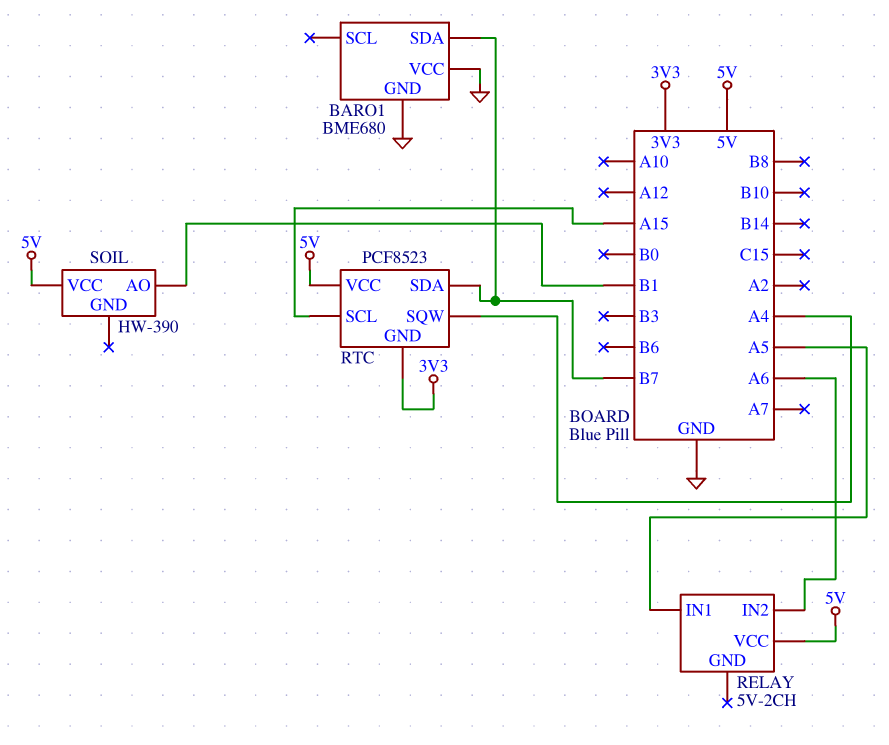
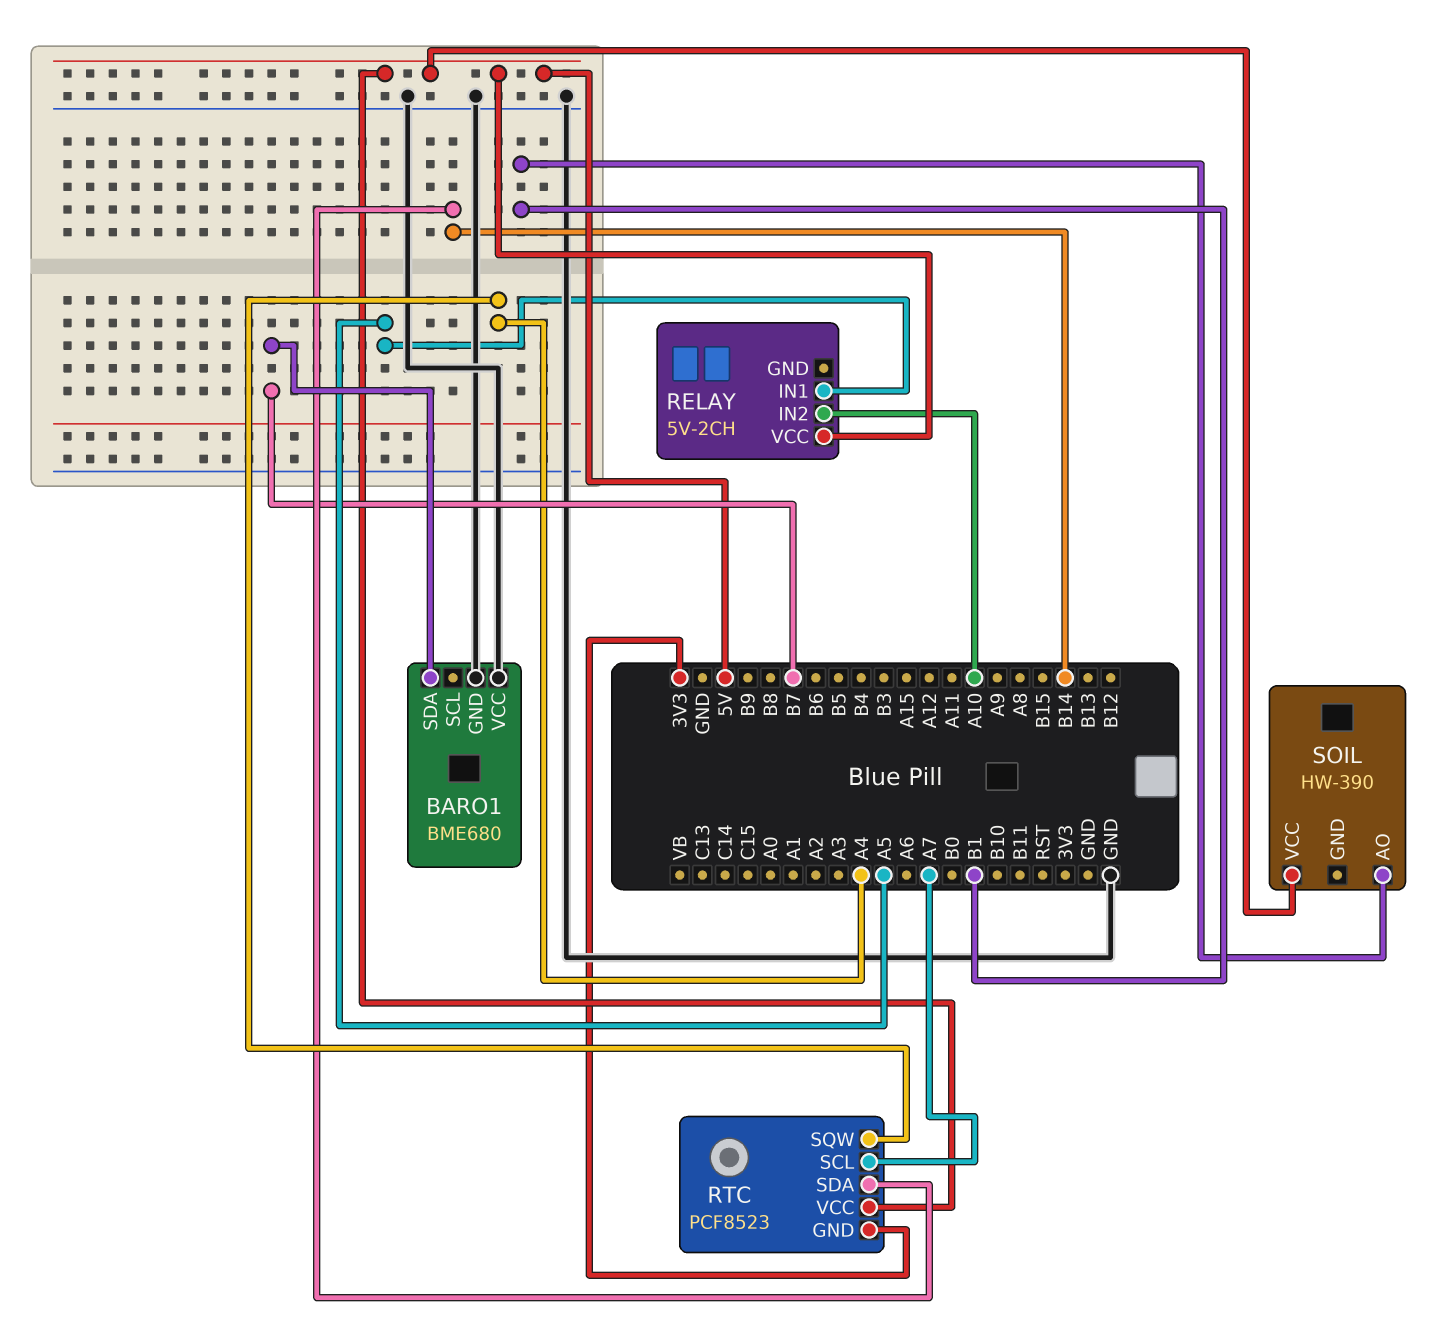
RELAY pin IN2: A6 -> A10
RTC pin SCL: A15 -> A7
RTC pin SDA: B7 -> B14

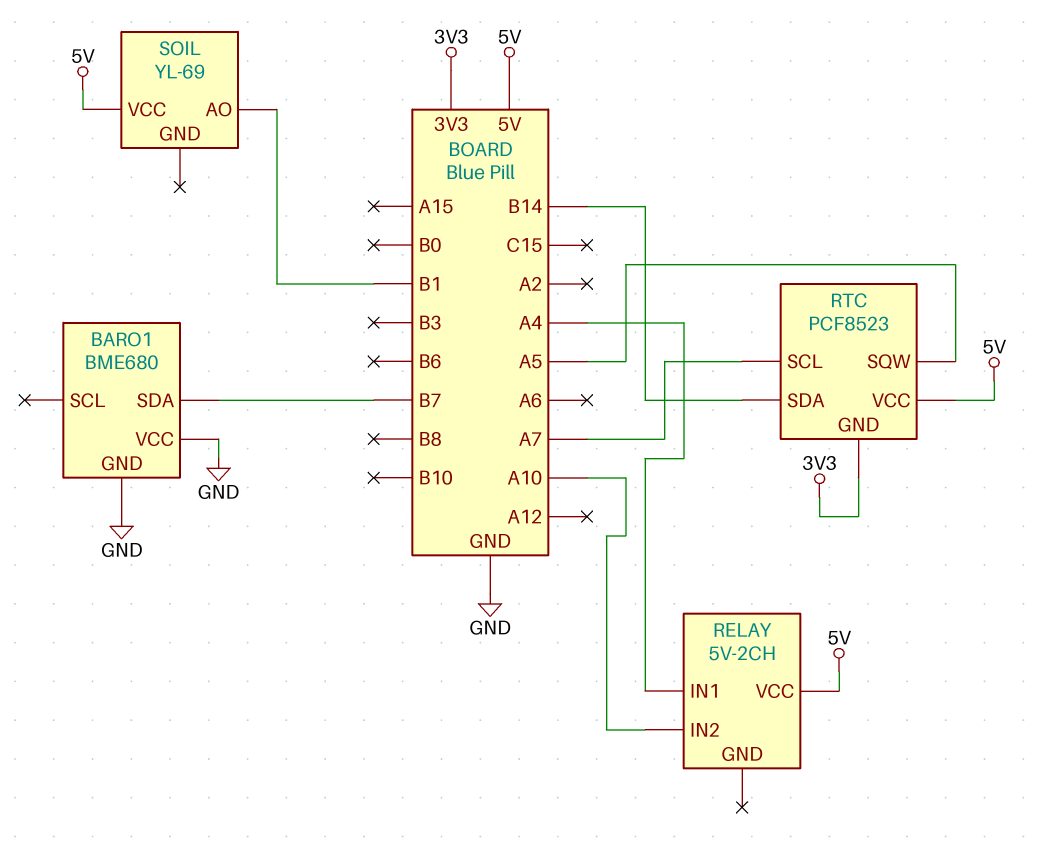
RELAY pin IN1: A5 -> A4
RTC pin SQW: A4 -> A5
SOIL: HW-390 -> YL-69

